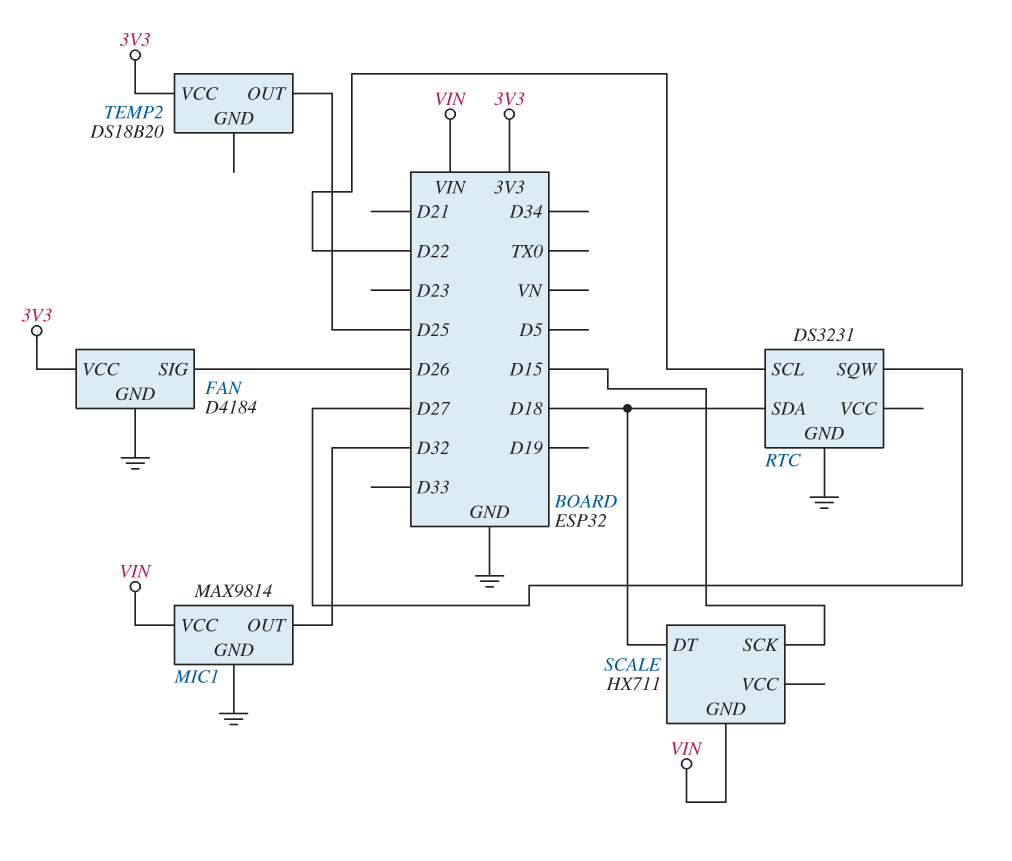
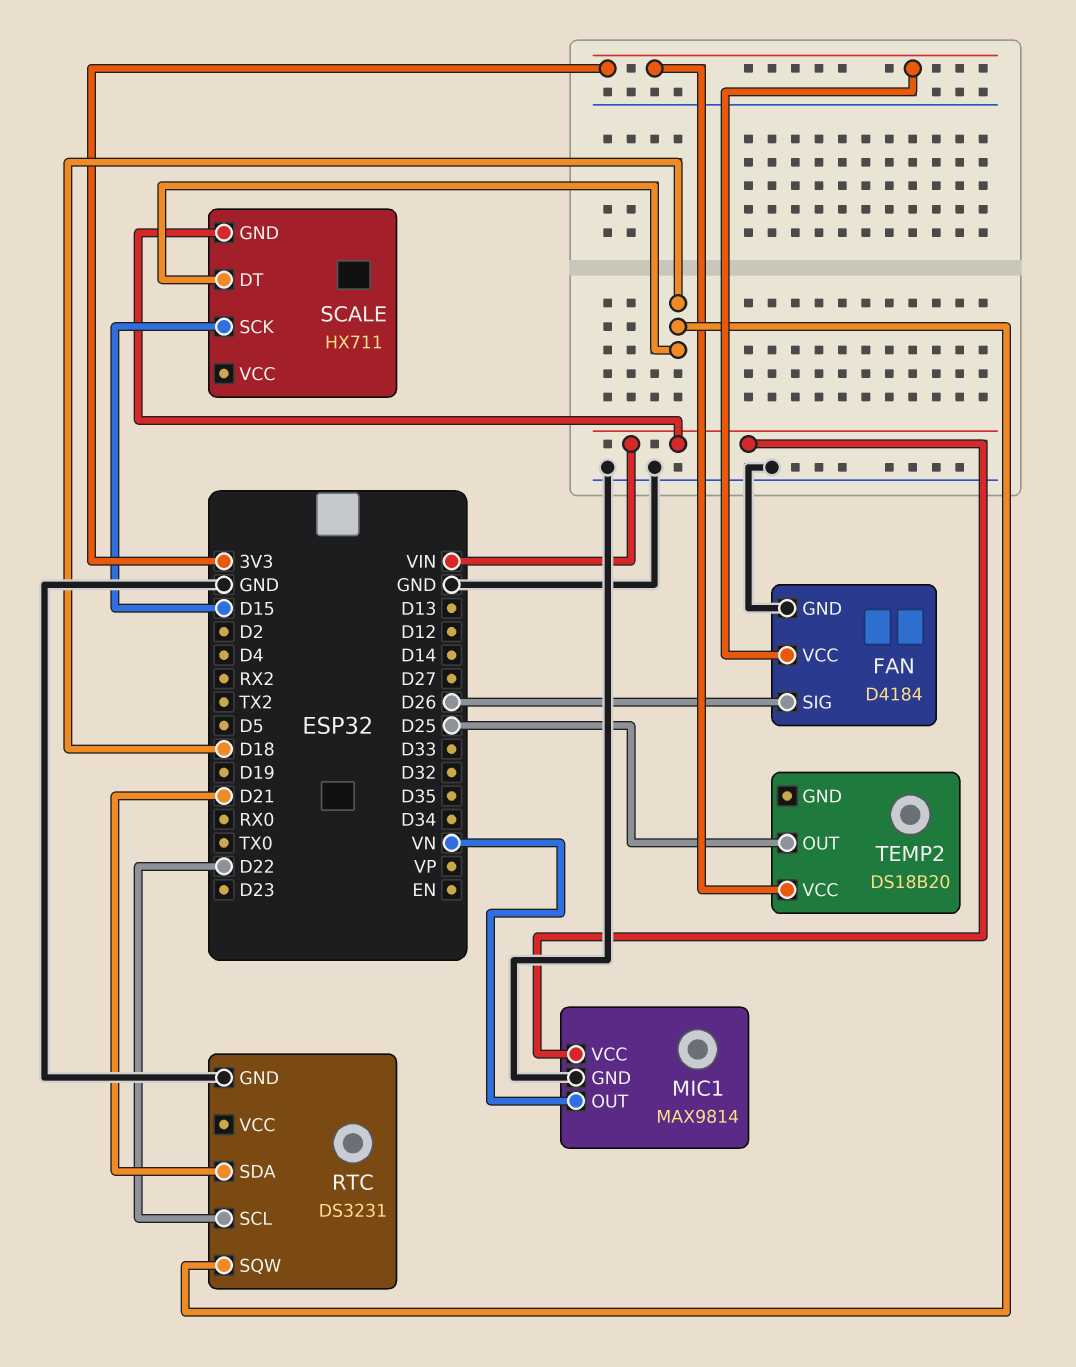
MIC1 pin OUT: D32 -> VN
RTC pin SDA: D18 -> D21
RTC pin SQW: D27 -> D18

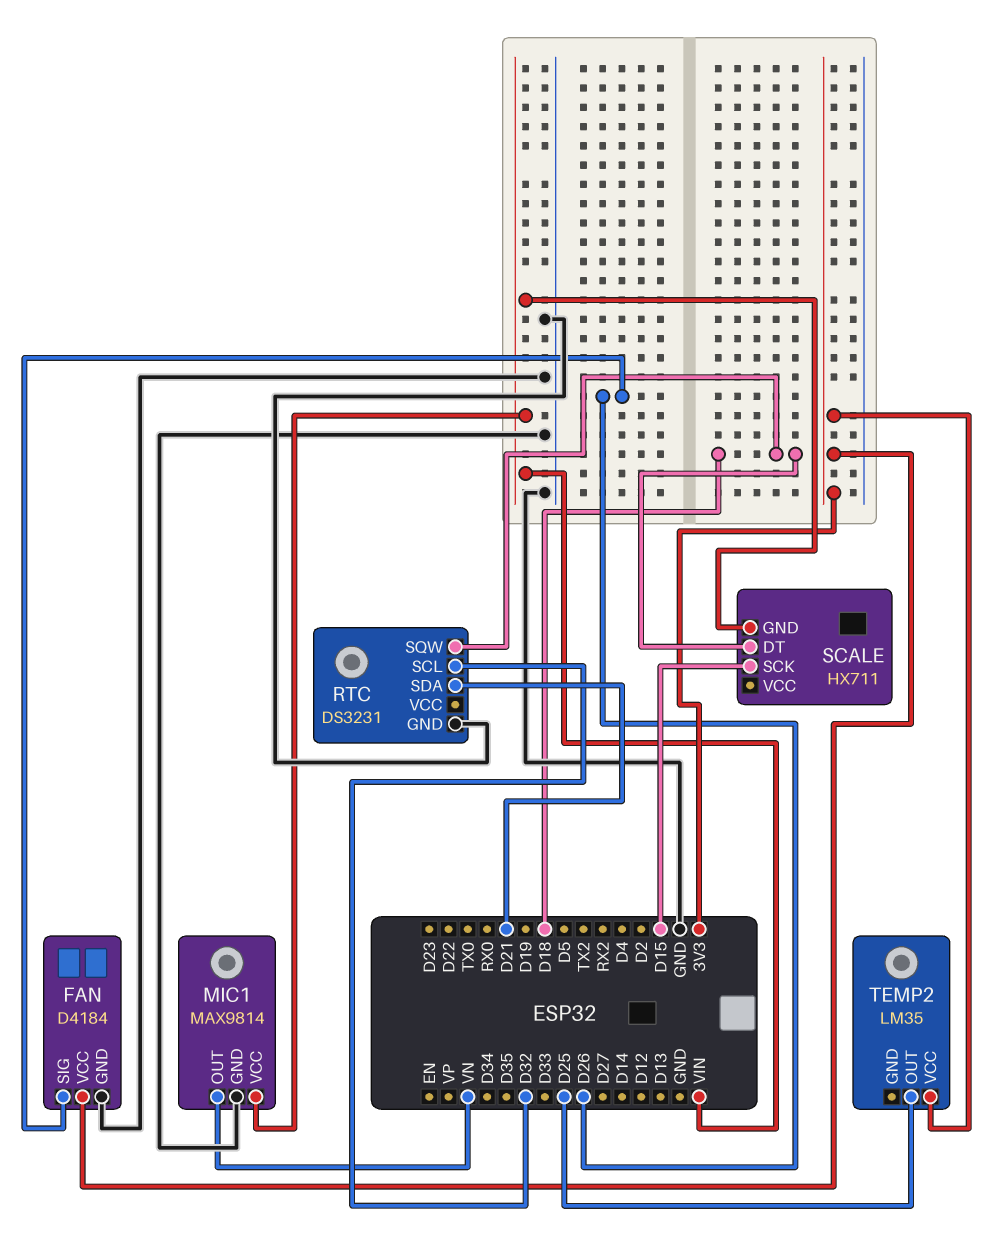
RTC pin SCL: D22 -> D32
TEMP2: DS18B20 -> LM35

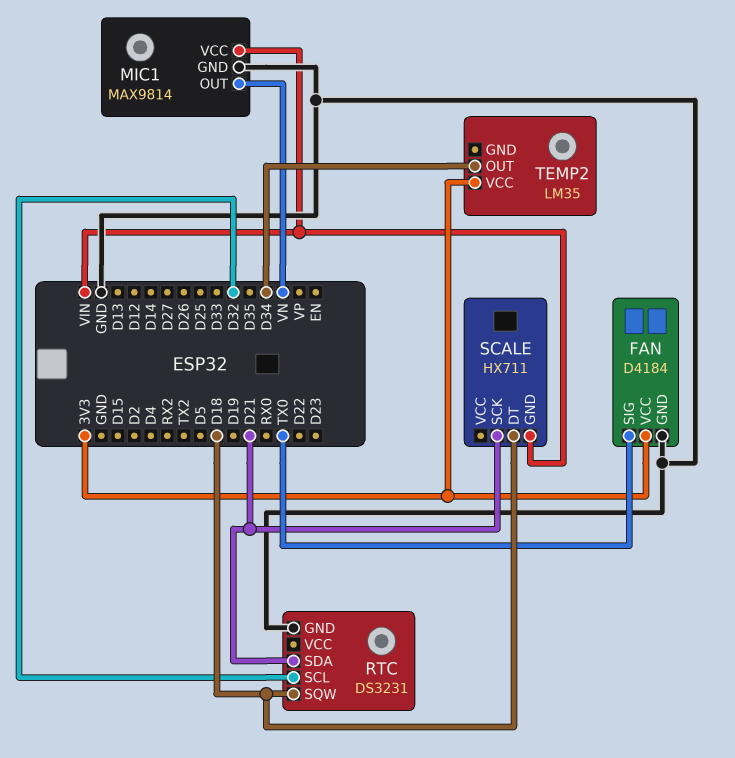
FAN pin SIG: D26 -> TX0
SCALE pin SCK: D15 -> D21
TEMP2 pin OUT: D25 -> D34

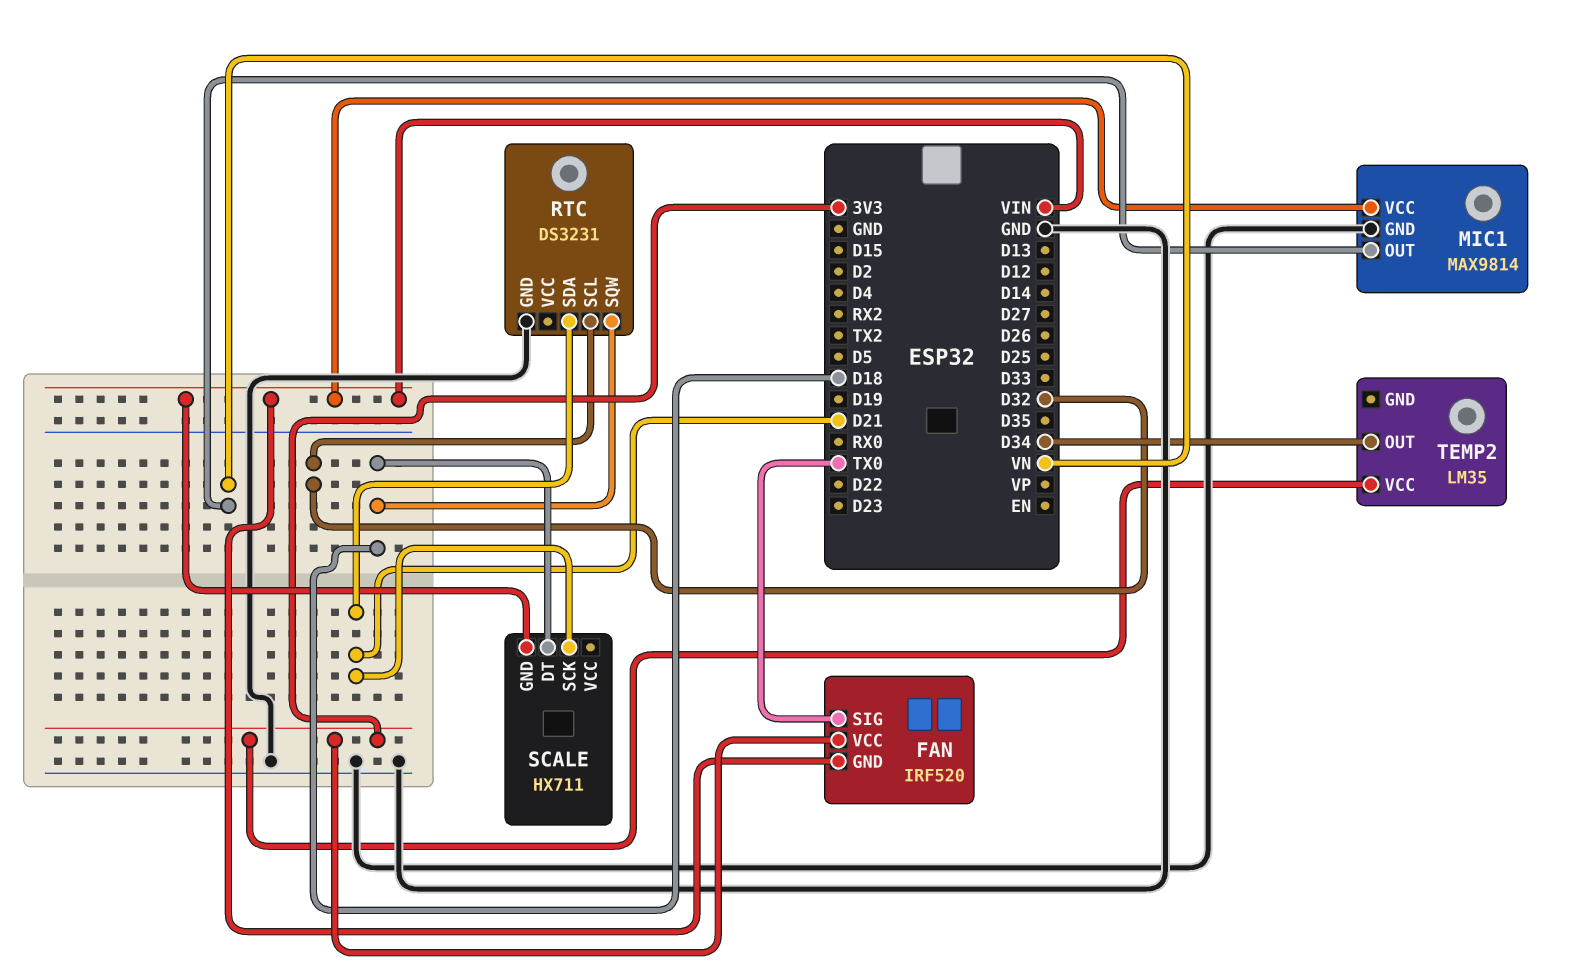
FAN: D4184 -> IRF520
FAN pin GND: GND -> VIN

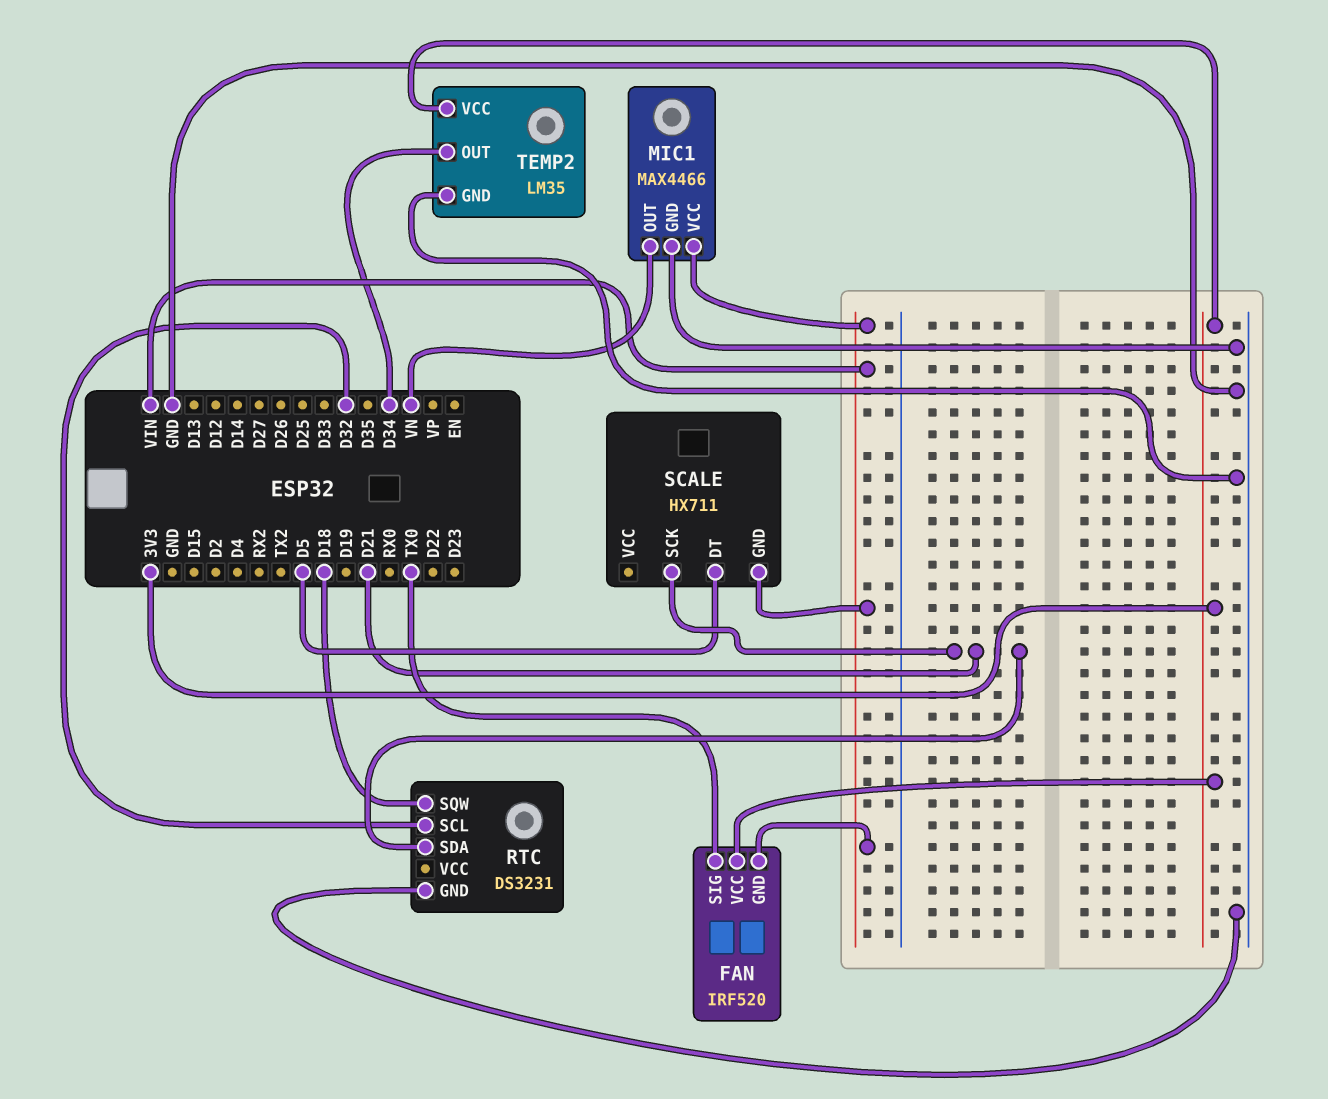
MIC1: MAX9814 -> MAX4466
SCALE pin DT: D18 -> D5
TEMP2 pin GND: none -> GND

